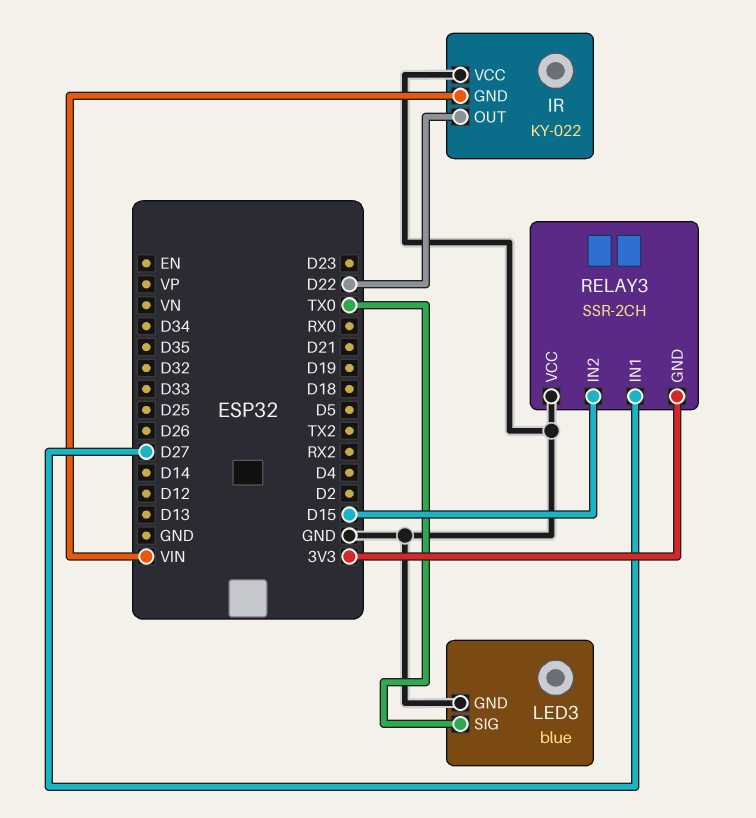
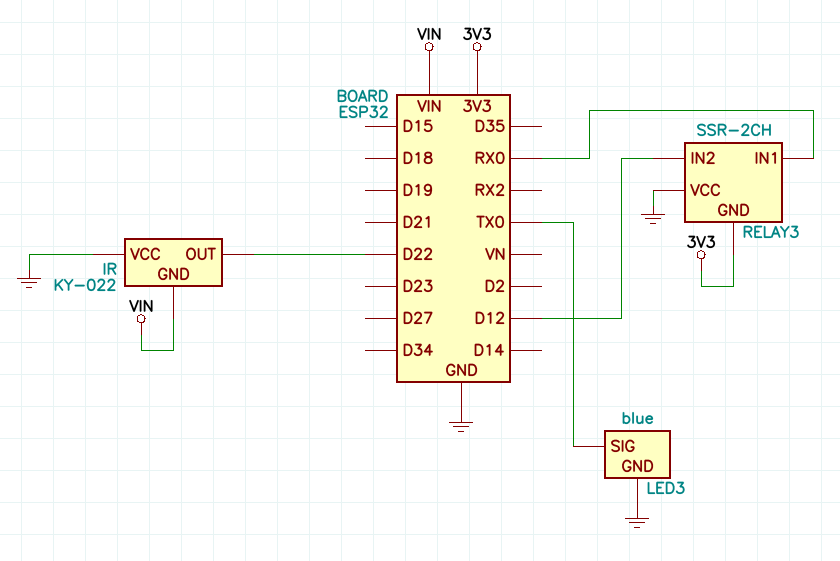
RELAY3 pin IN1: D27 -> RX0
RELAY3 pin IN2: D15 -> D12

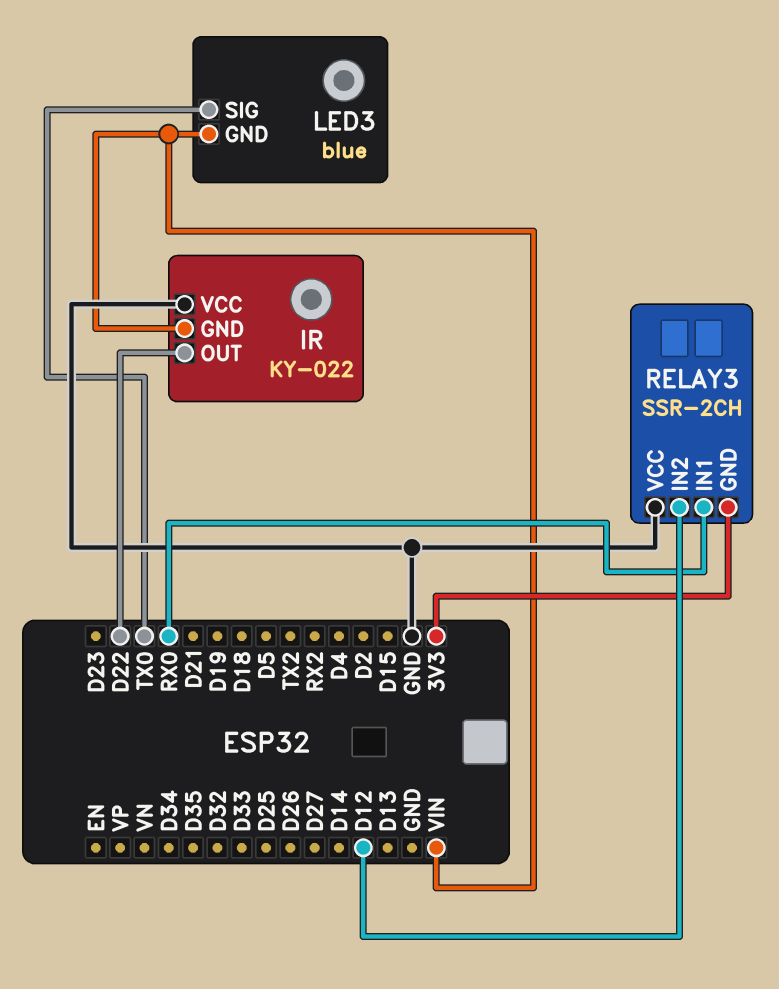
LED3 pin GND: GND -> VIN

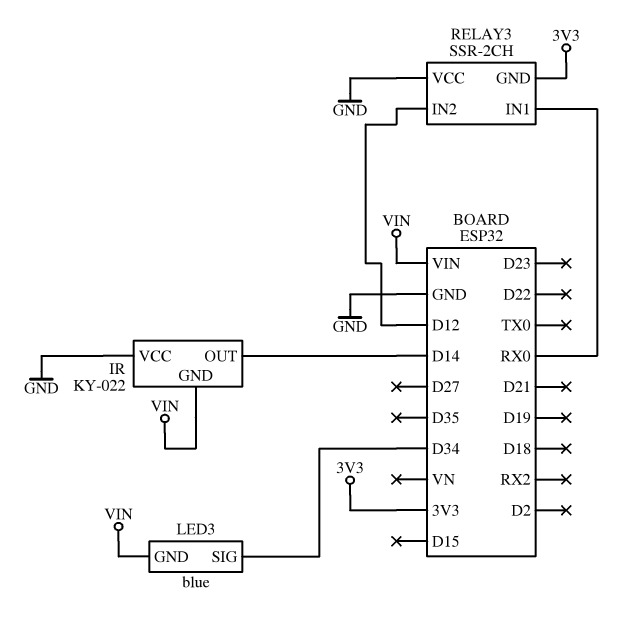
IR pin OUT: D22 -> D14
LED3 pin SIG: TX0 -> D34

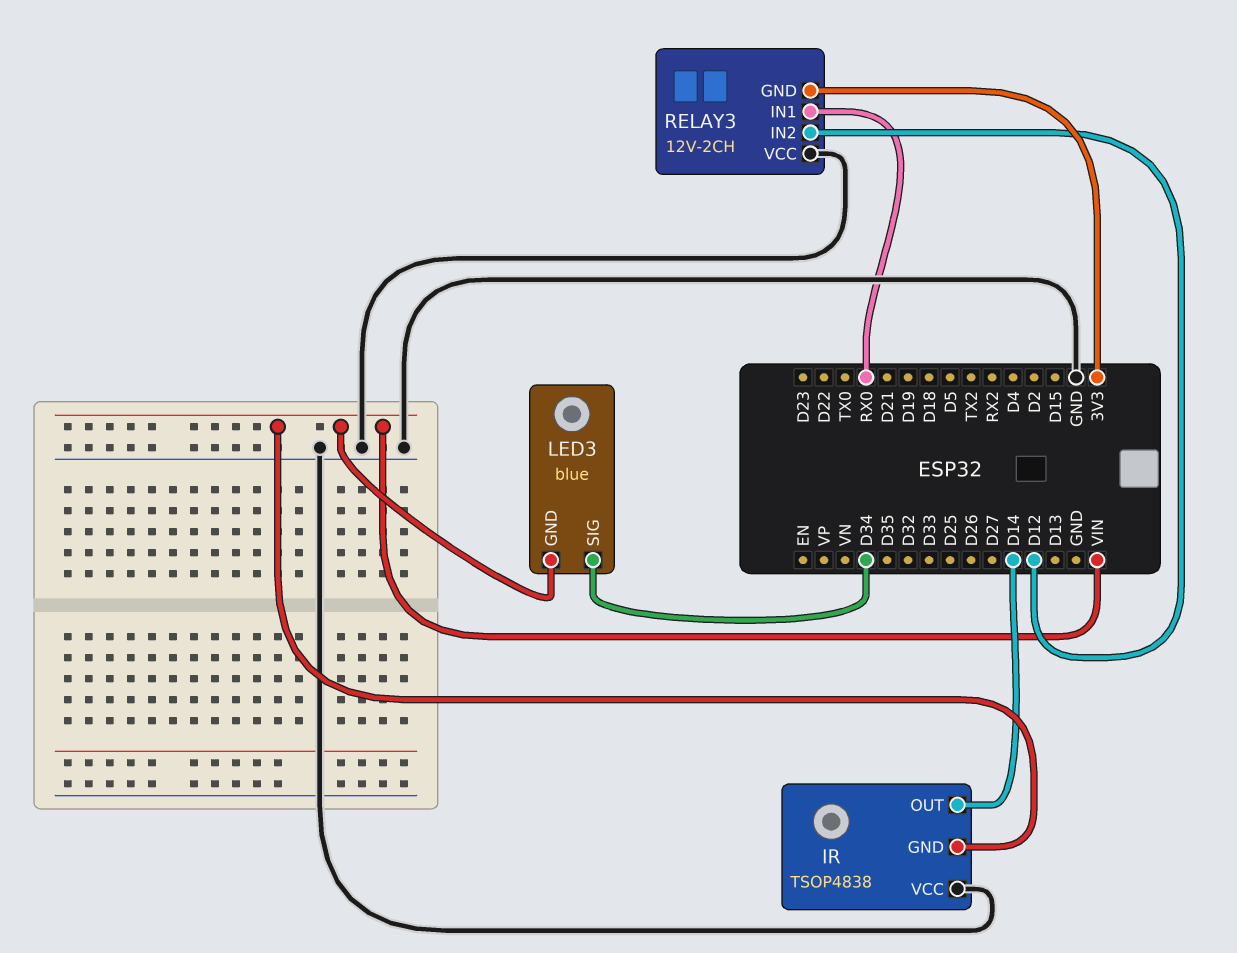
IR: KY-022 -> TSOP4838
RELAY3: SSR-2CH -> 12V-2CH

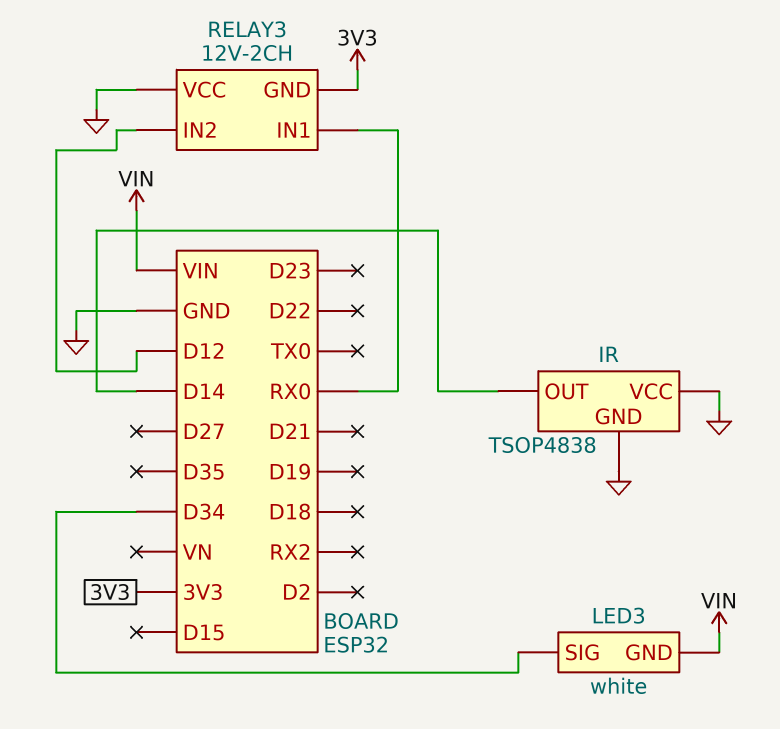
IR pin GND: VIN -> GND
LED3: blue -> white

